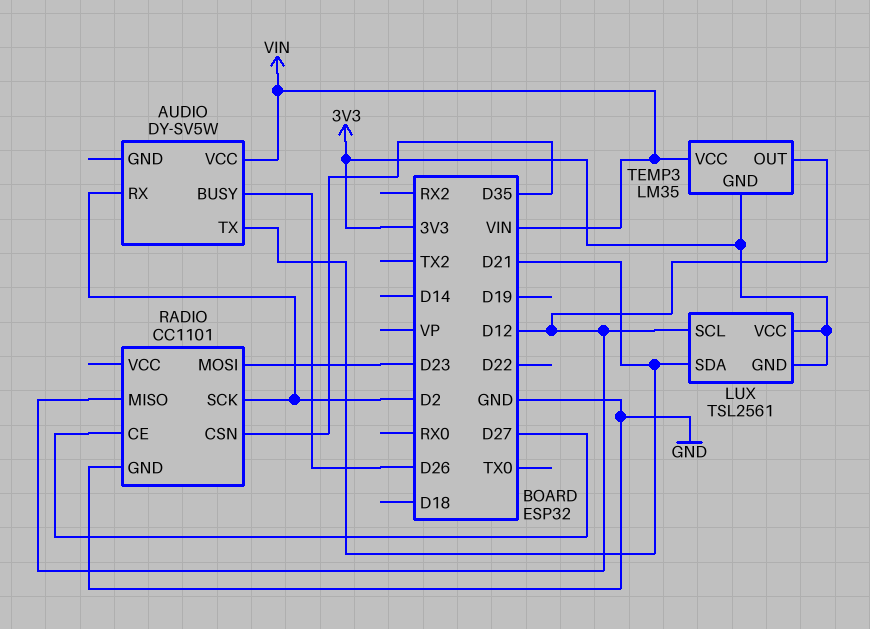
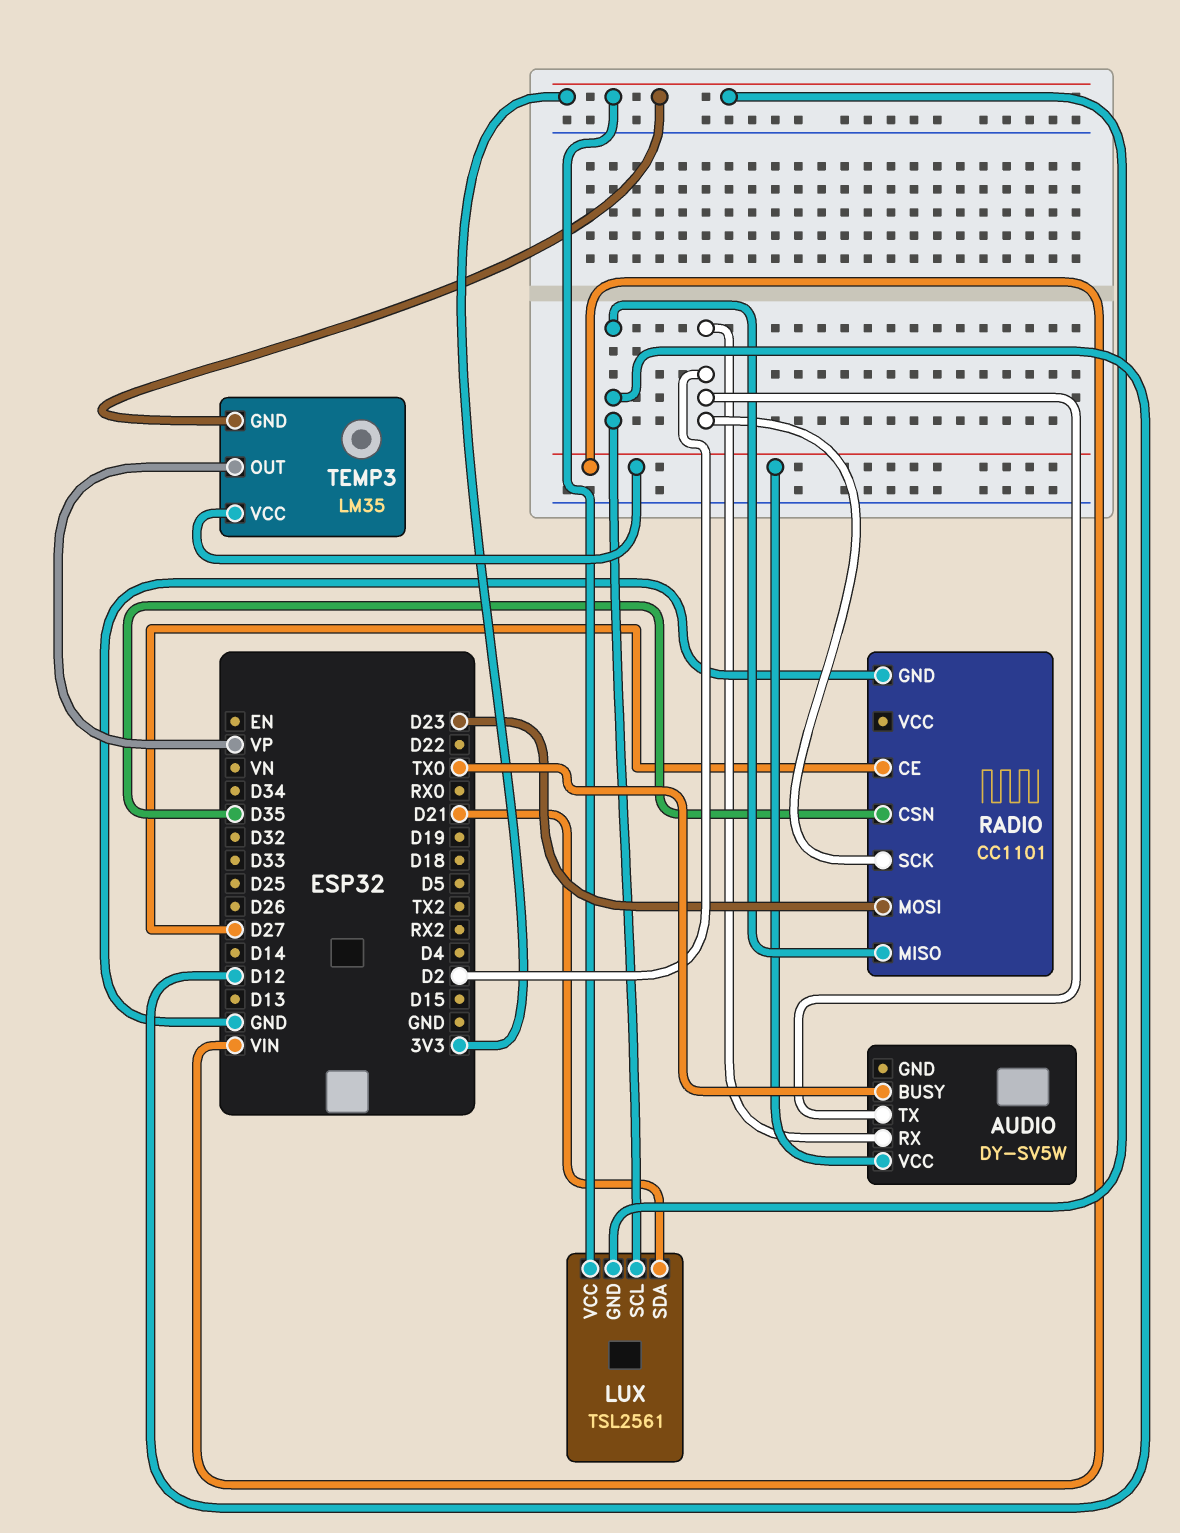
AUDIO pin BUSY: D26 -> TX0
AUDIO pin TX: D21 -> D2
TEMP3 pin OUT: D12 -> VP

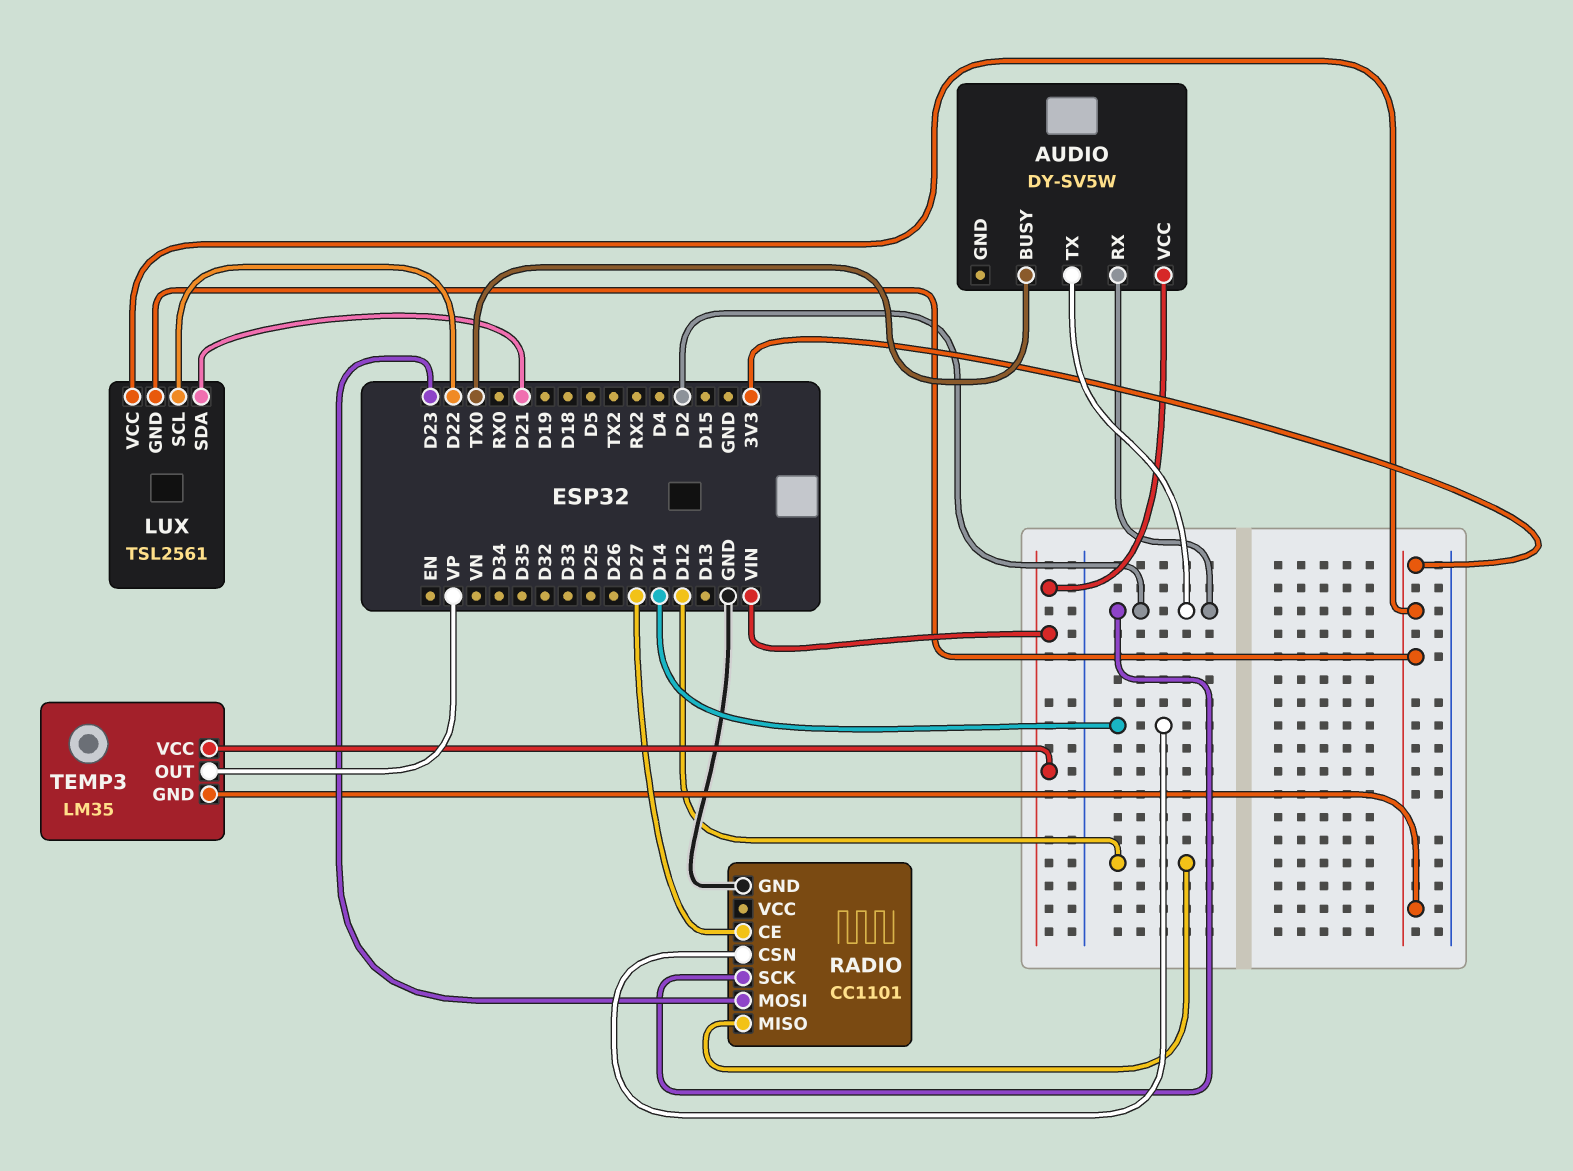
LUX pin SCL: D12 -> D22
RADIO pin CSN: D35 -> D14

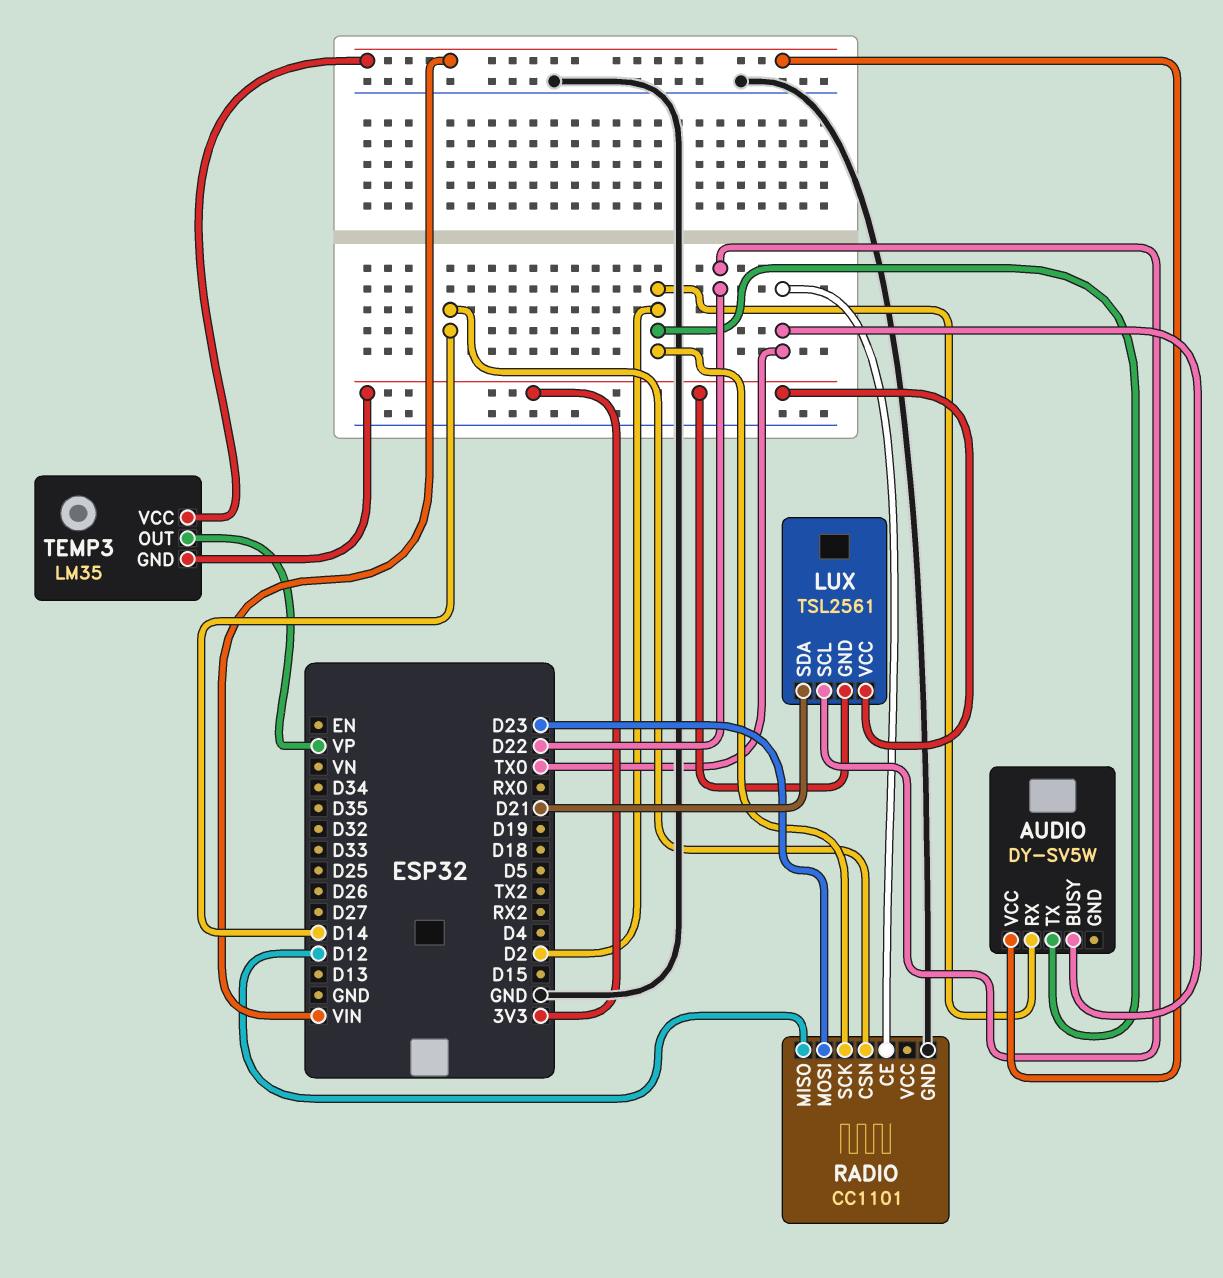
RADIO pin CE: D27 -> TX0

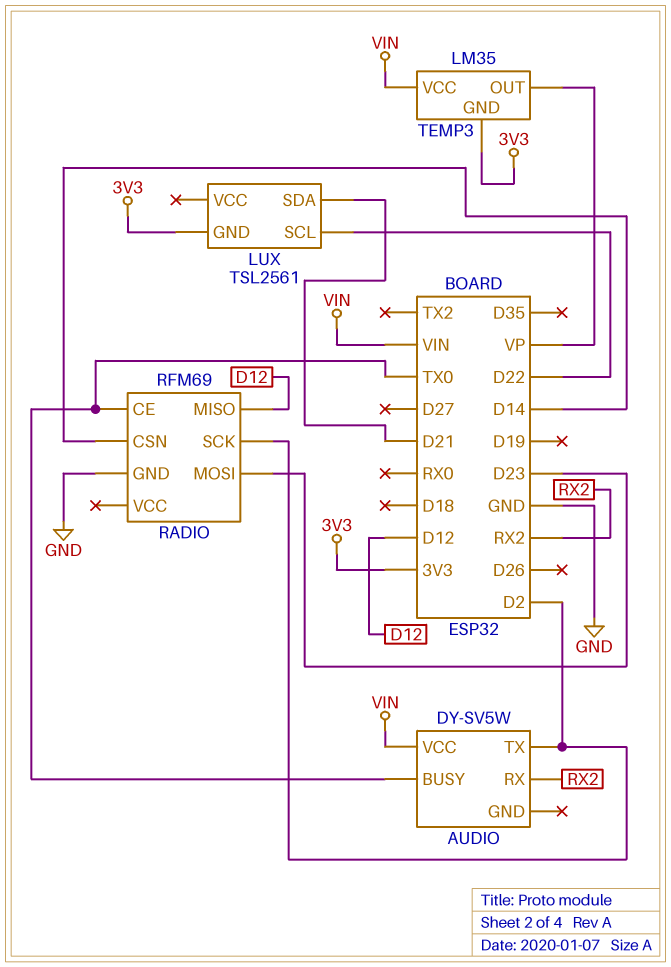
AUDIO pin RX: D2 -> RX2
LUX pin VCC: 3V3 -> none
RADIO: CC1101 -> RFM69

